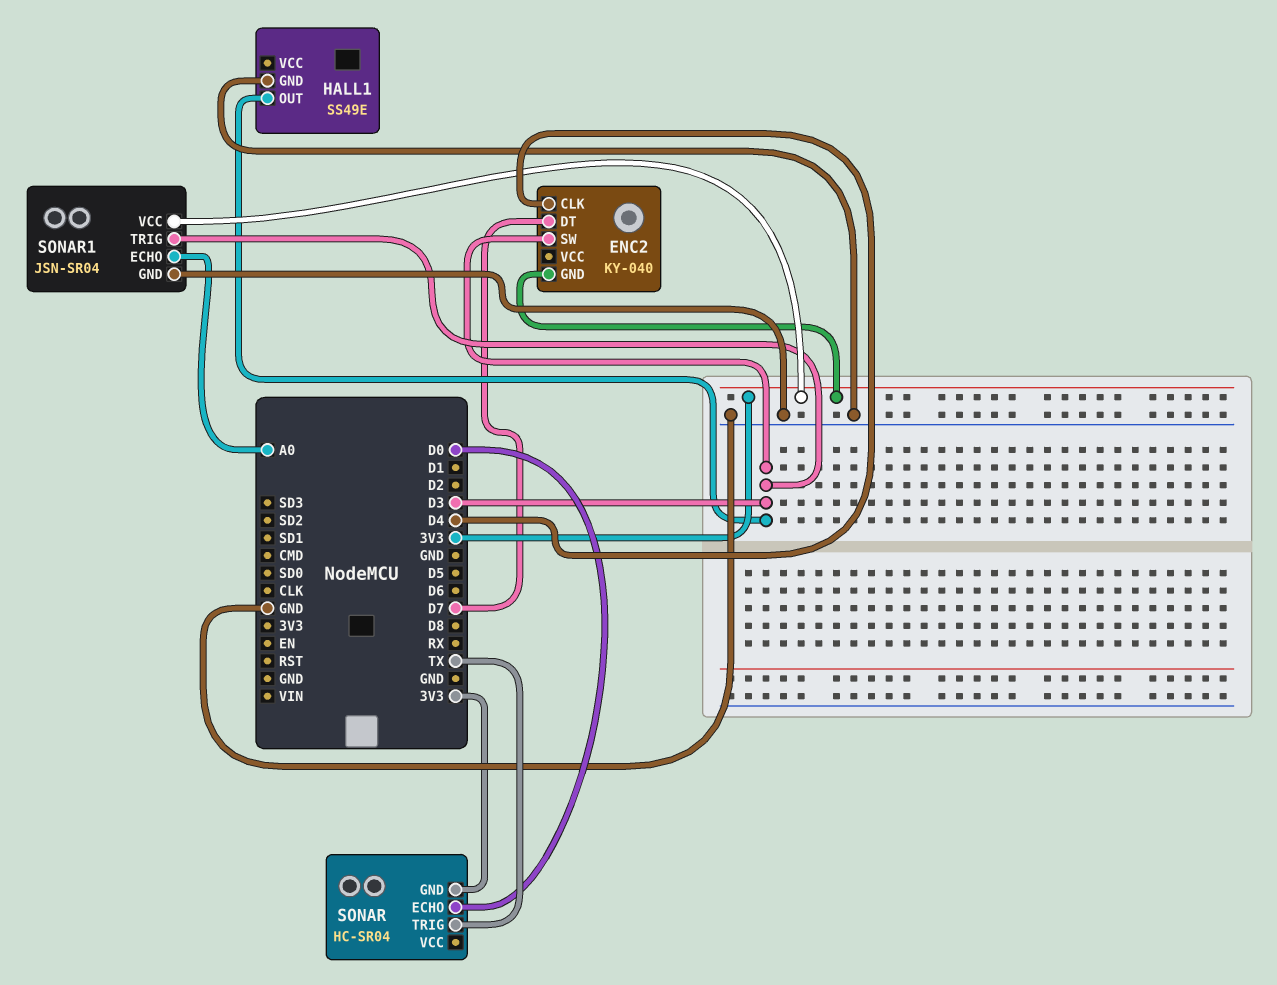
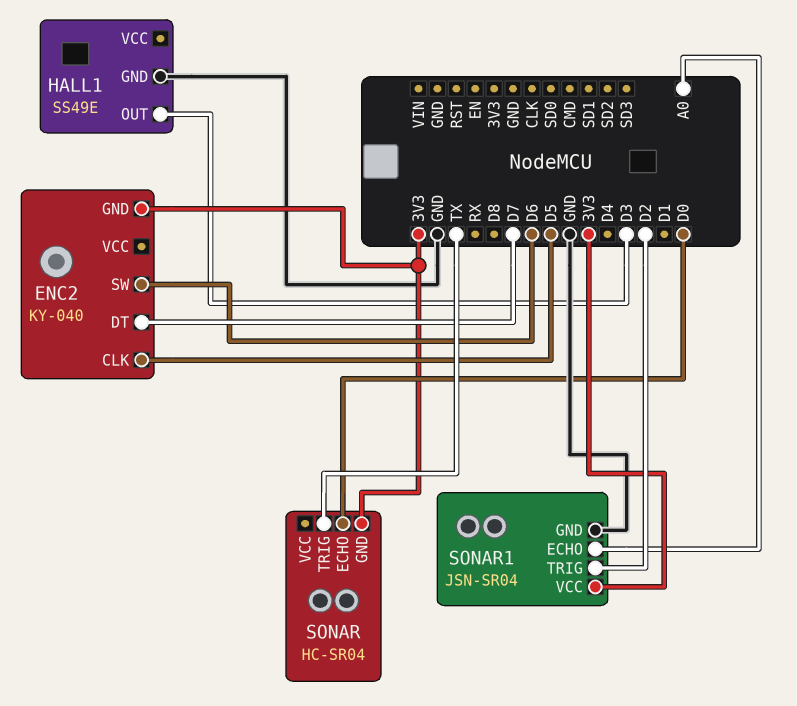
ENC2 pin CLK: D4 -> D5
ENC2 pin SW: D3 -> D6
SONAR1 pin TRIG: D3 -> D2

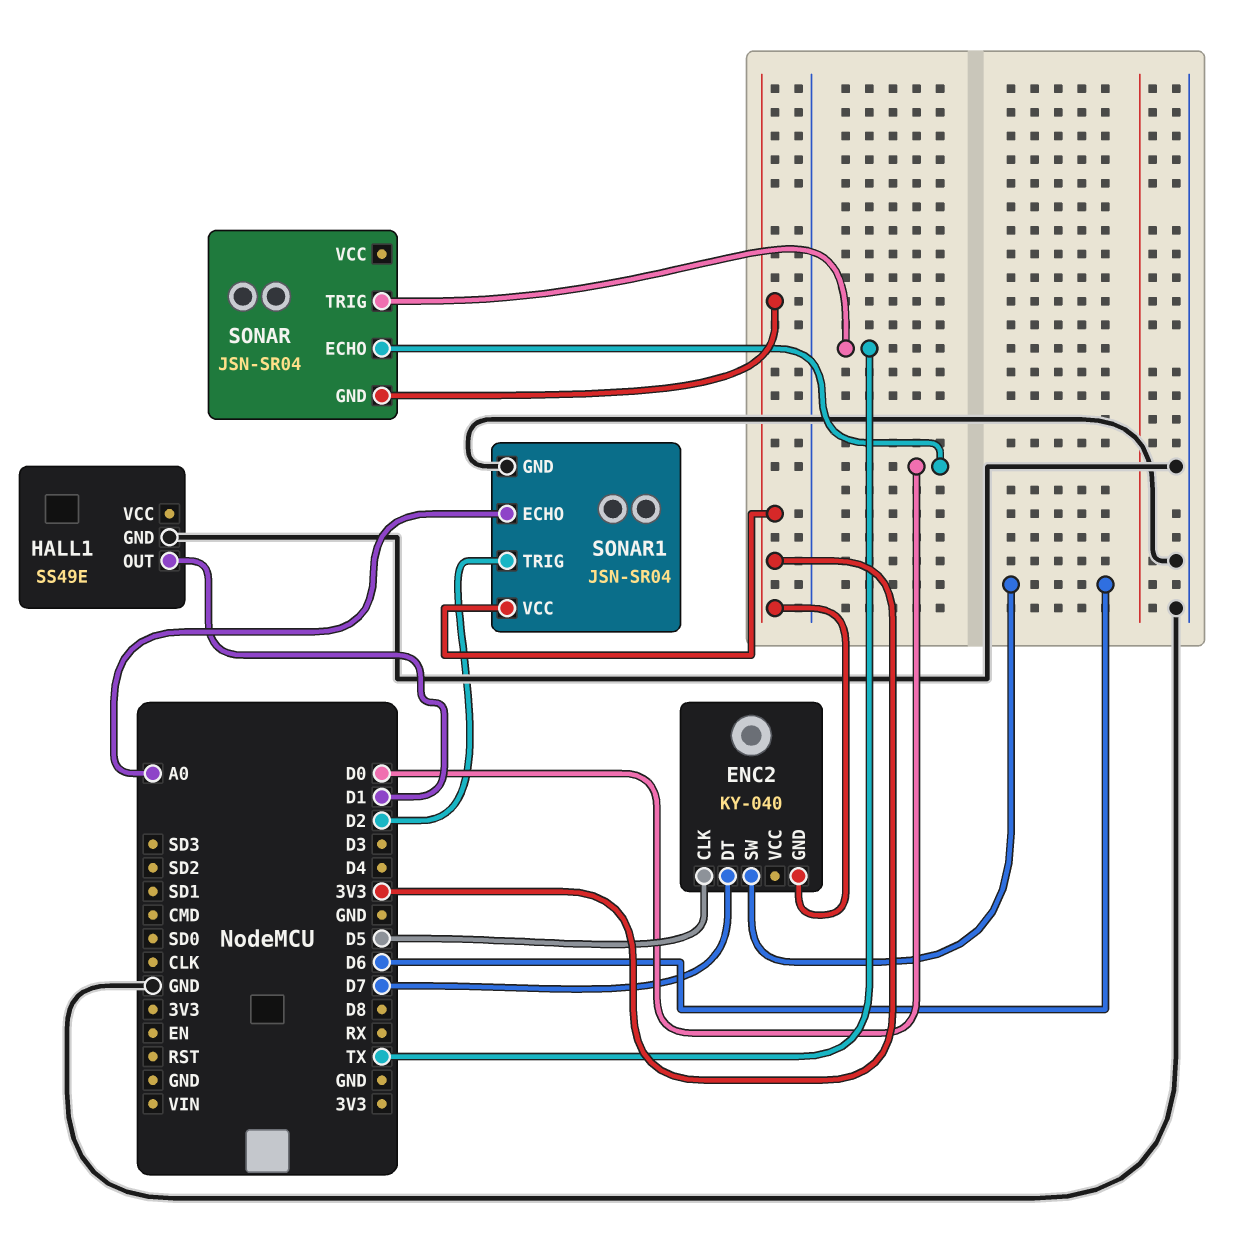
HALL1 pin OUT: D3 -> D1
SONAR: HC-SR04 -> JSN-SR04

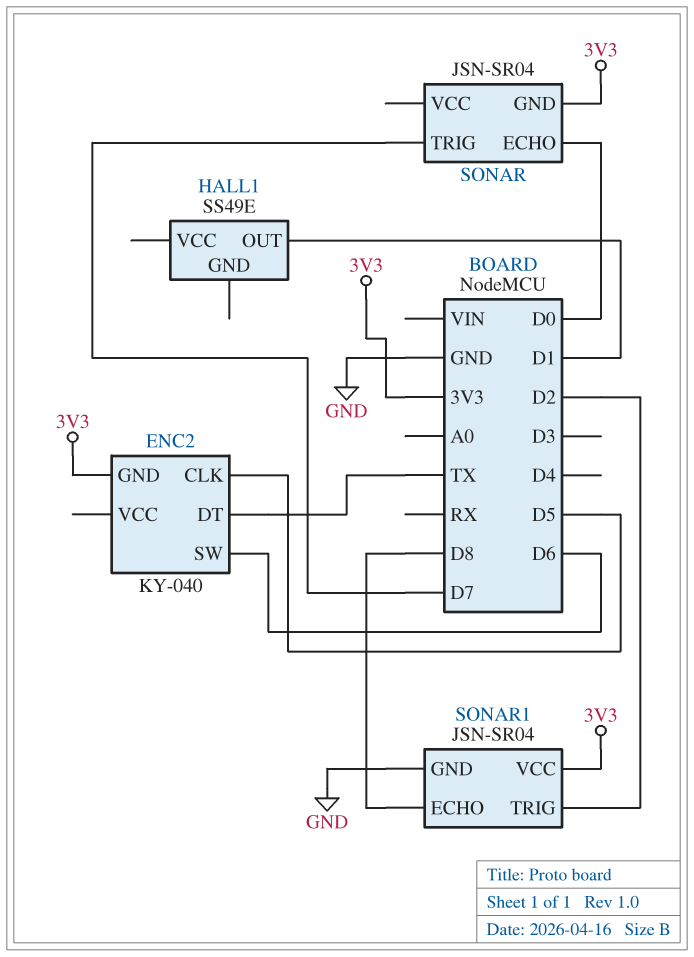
ENC2 pin DT: D7 -> TX
HALL1 pin GND: GND -> none
SONAR pin TRIG: TX -> D7
SONAR1 pin ECHO: A0 -> D8

